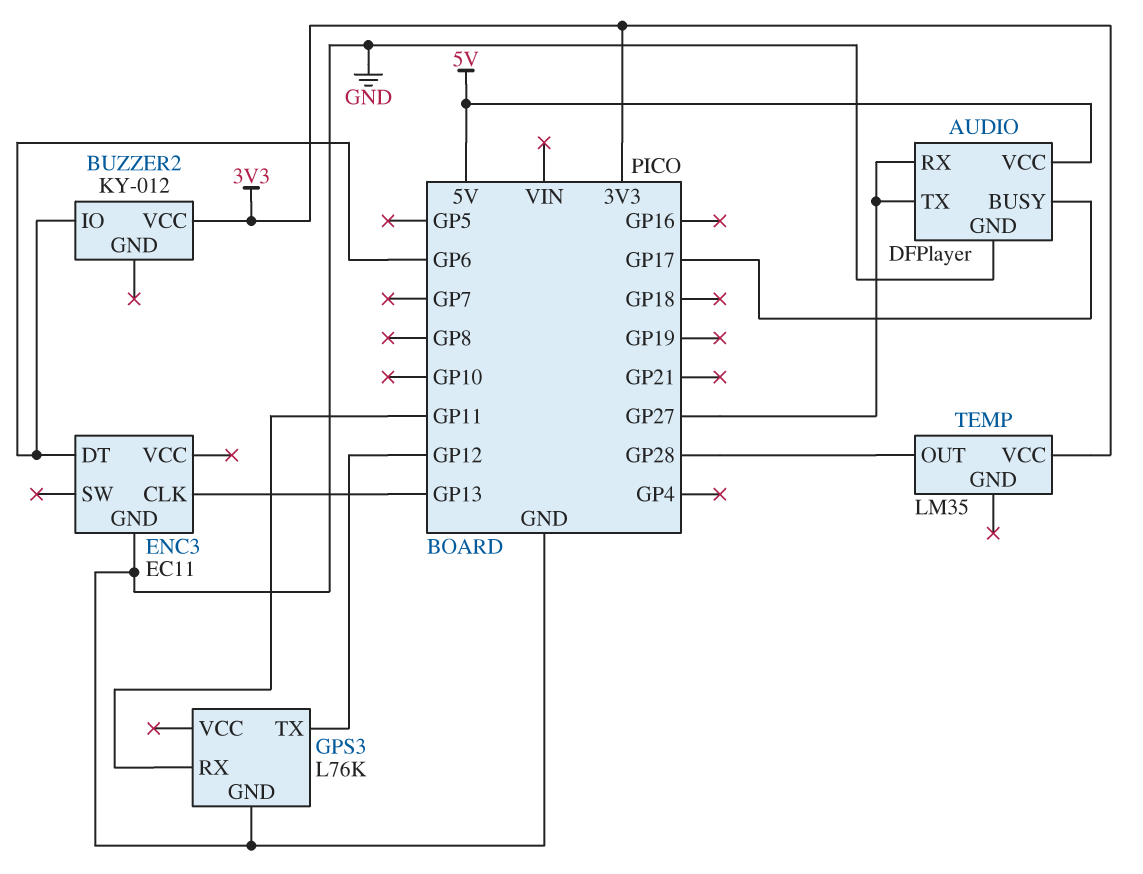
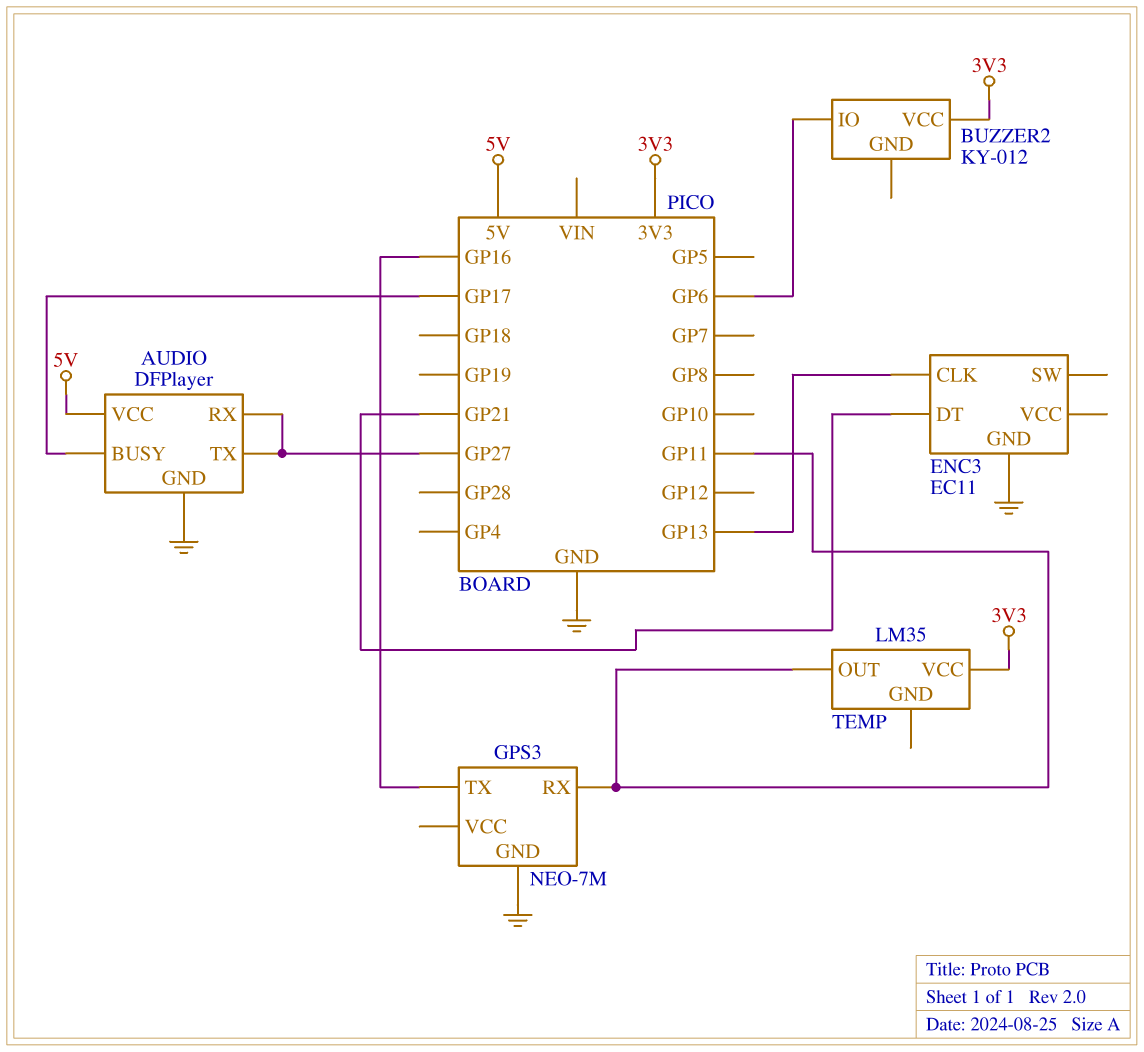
ENC3 pin DT: GP6 -> GP21
GPS3: L76K -> NEO-7M
GPS3 pin TX: GP12 -> GP16
TEMP pin OUT: GP28 -> GP11

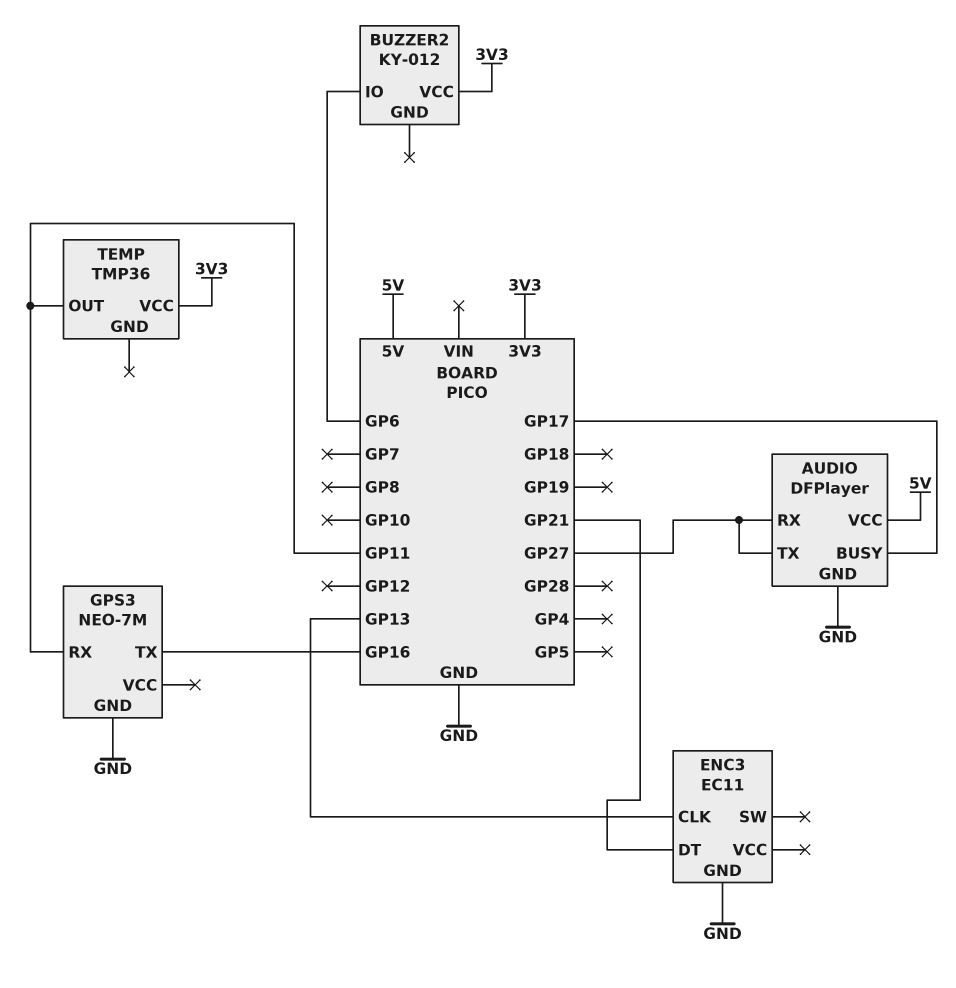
TEMP: LM35 -> TMP36

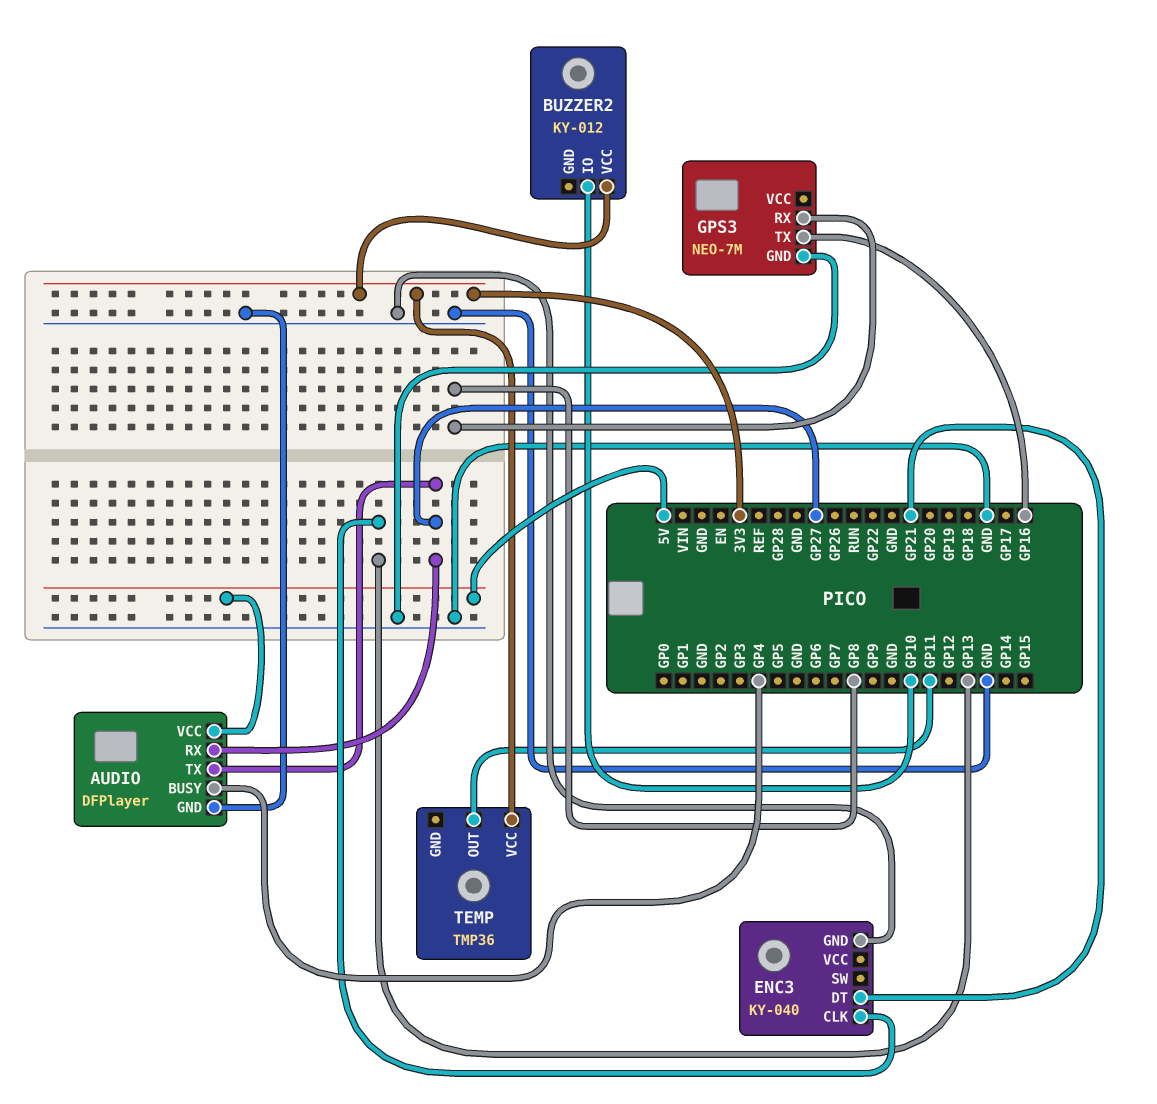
AUDIO pin BUSY: GP17 -> GP4
BUZZER2 pin IO: GP6 -> GP10
ENC3: EC11 -> KY-040
GPS3 pin RX: GP11 -> GP8

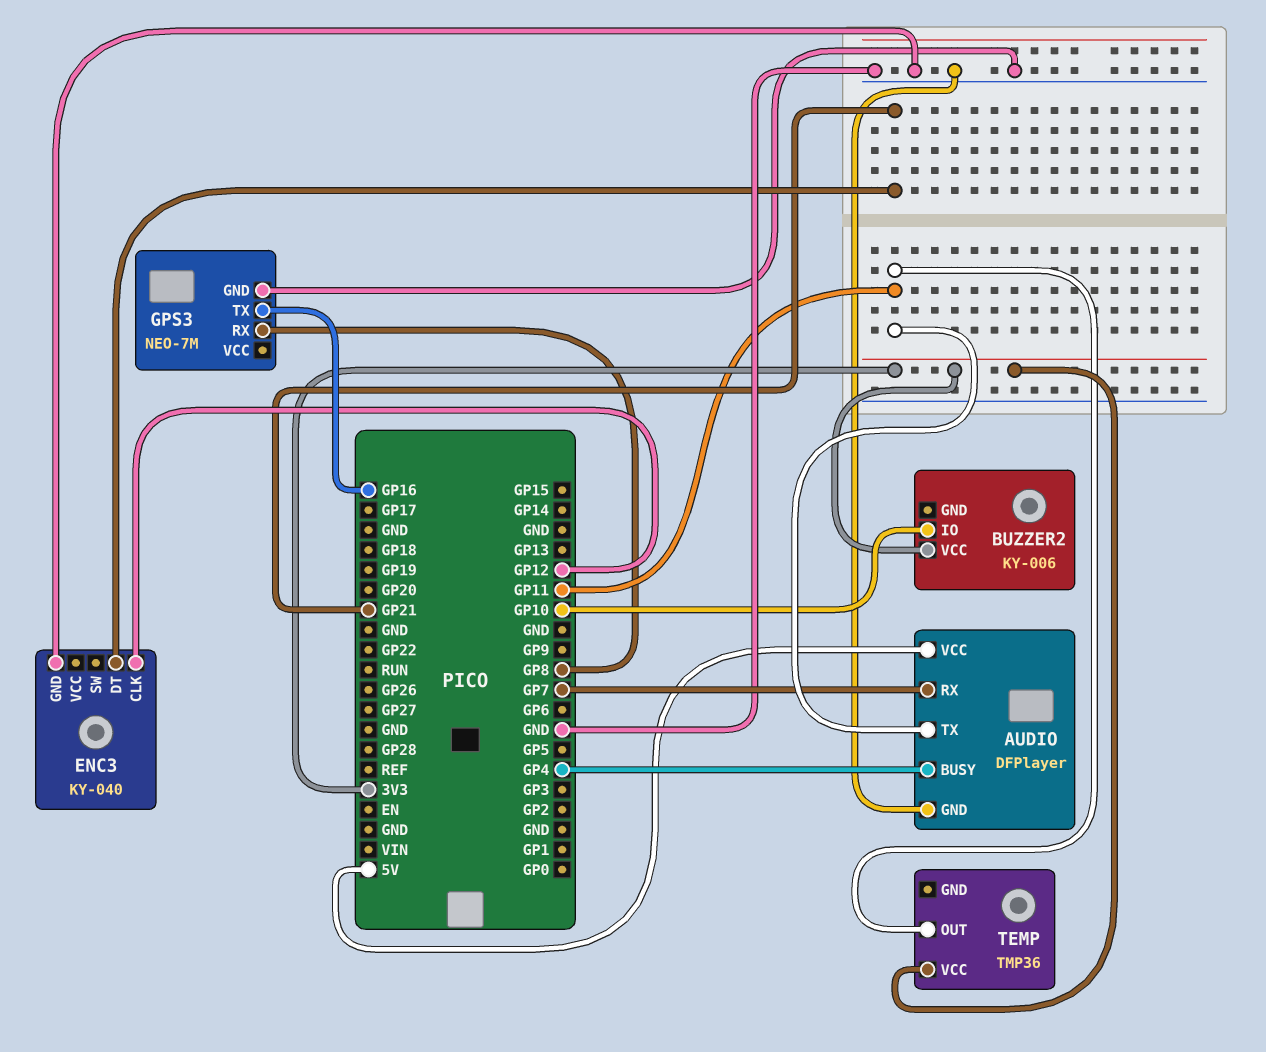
AUDIO pin RX: GP27 -> GP7
AUDIO pin TX: GP27 -> GP11
BUZZER2: KY-012 -> KY-006
ENC3 pin CLK: GP13 -> GP12

